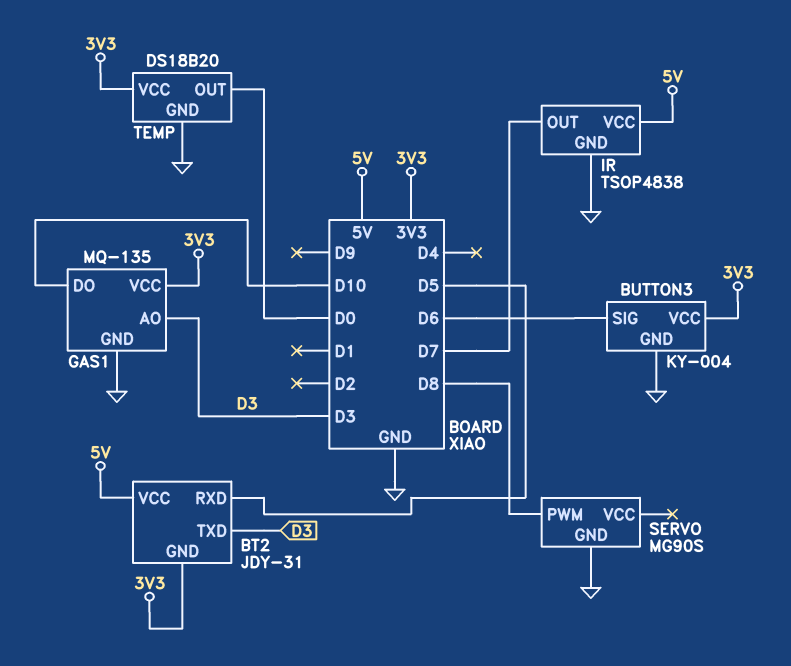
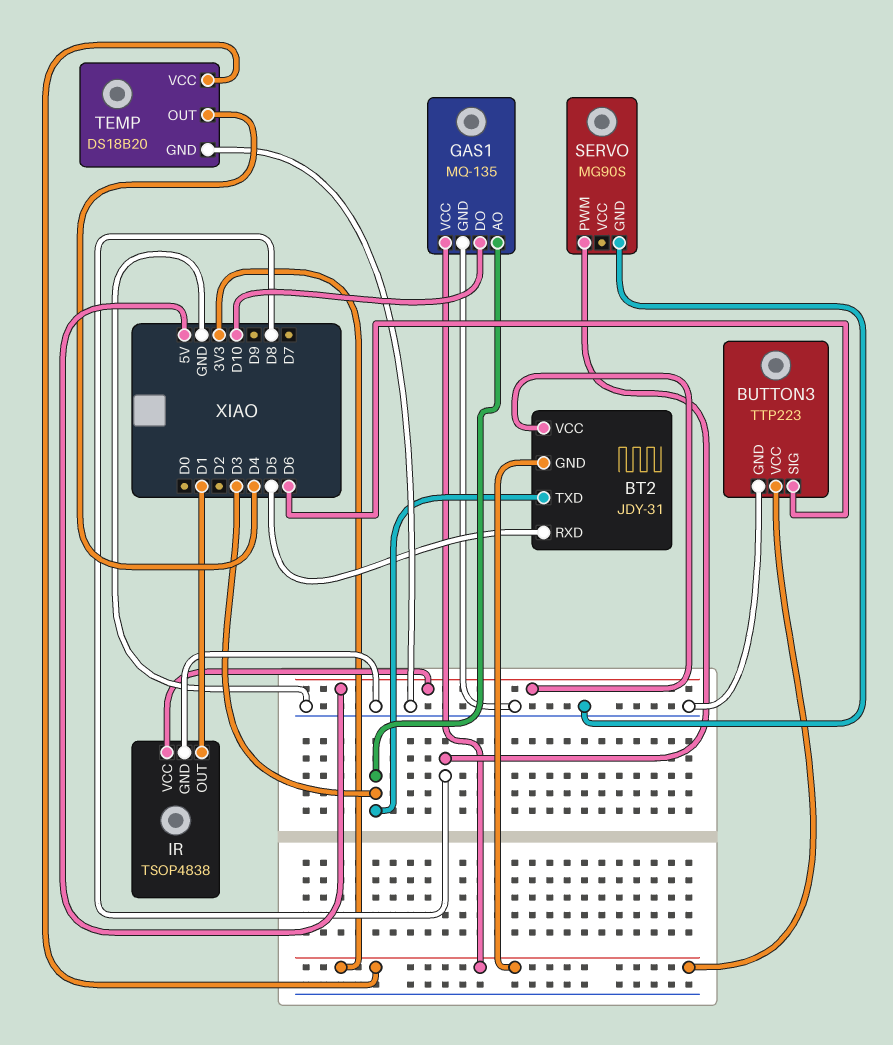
BUTTON3: KY-004 -> TTP223
IR pin OUT: D7 -> D1
TEMP pin OUT: D0 -> D4

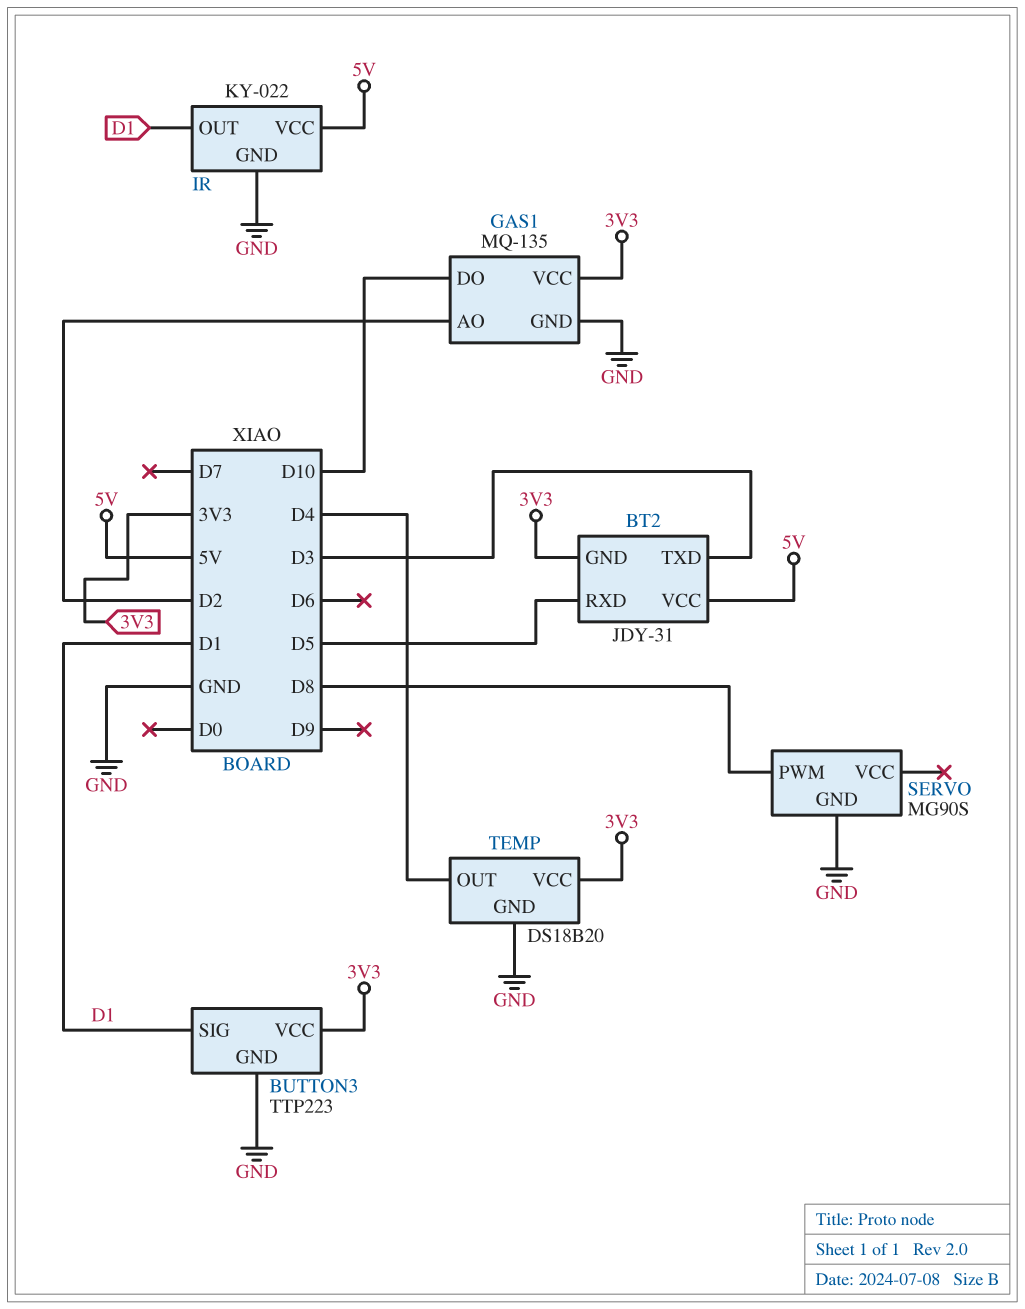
BUTTON3 pin SIG: D6 -> D1
GAS1 pin AO: D3 -> D2
IR: TSOP4838 -> KY-022

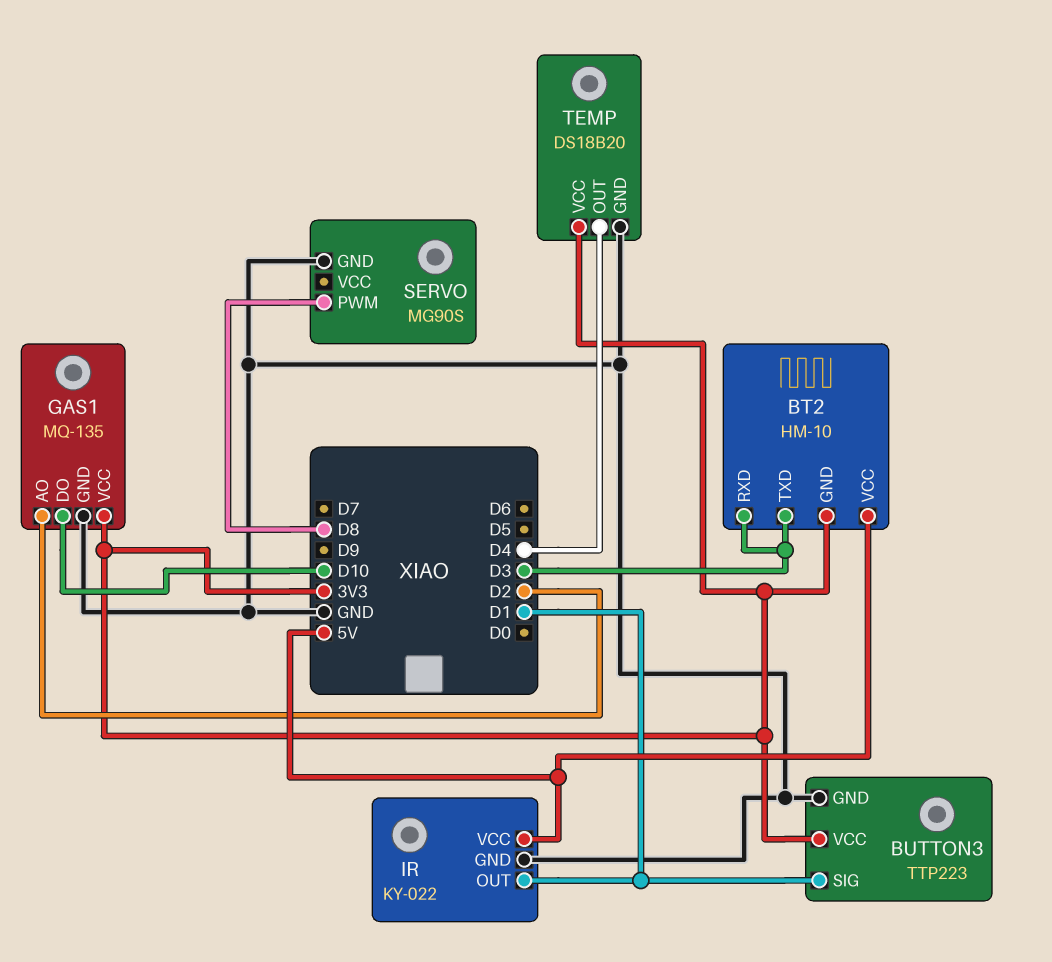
BT2: JDY-31 -> HM-10
BT2 pin RXD: D5 -> D3

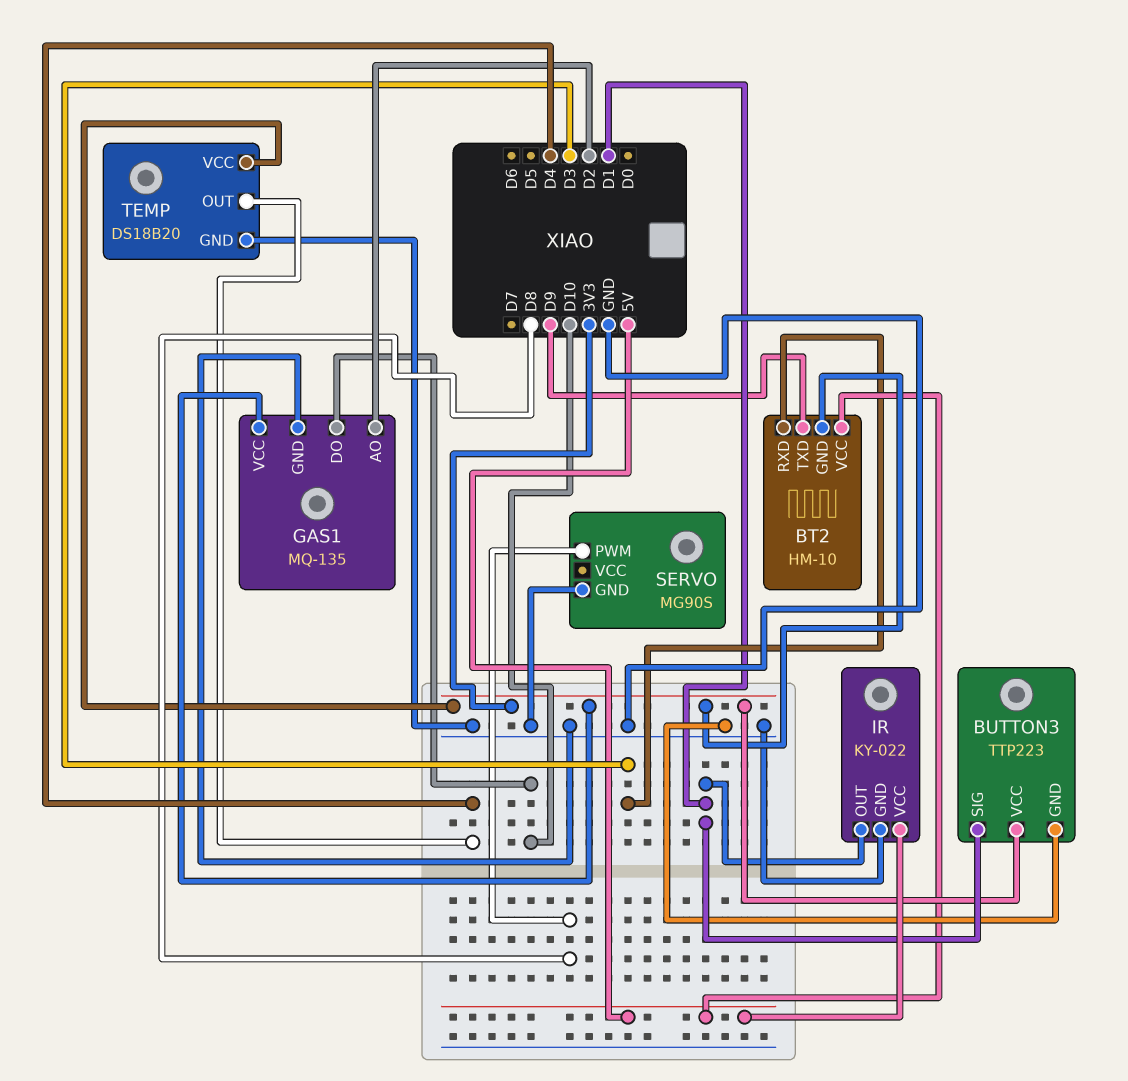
BT2 pin TXD: D3 -> D9

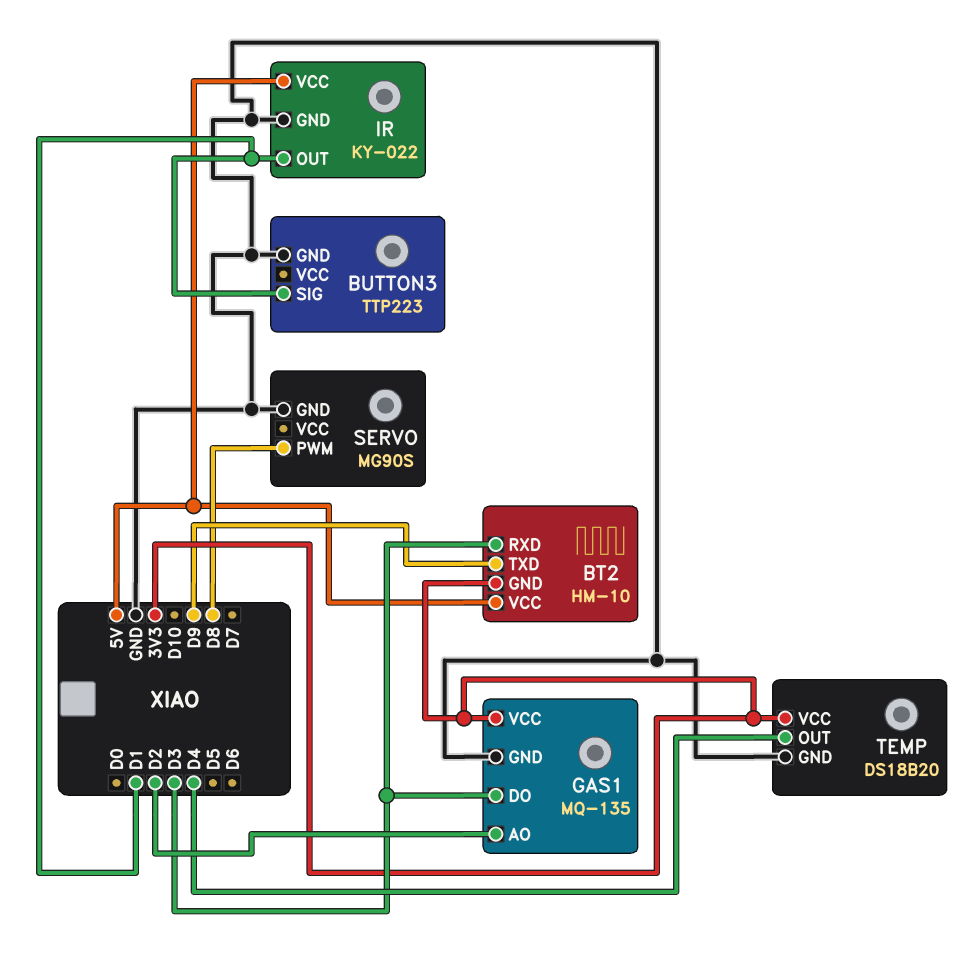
BUTTON3 pin VCC: 3V3 -> none
GAS1 pin DO: D10 -> D3

